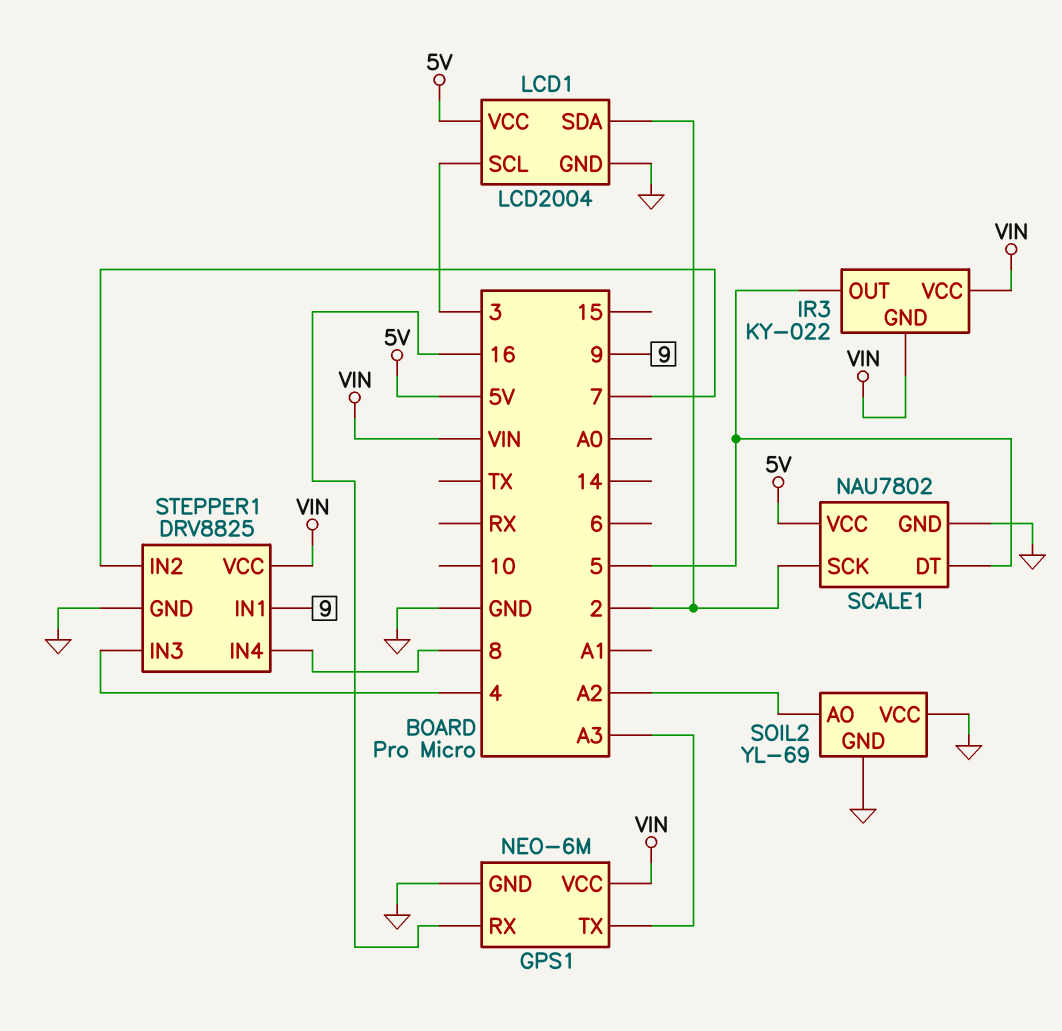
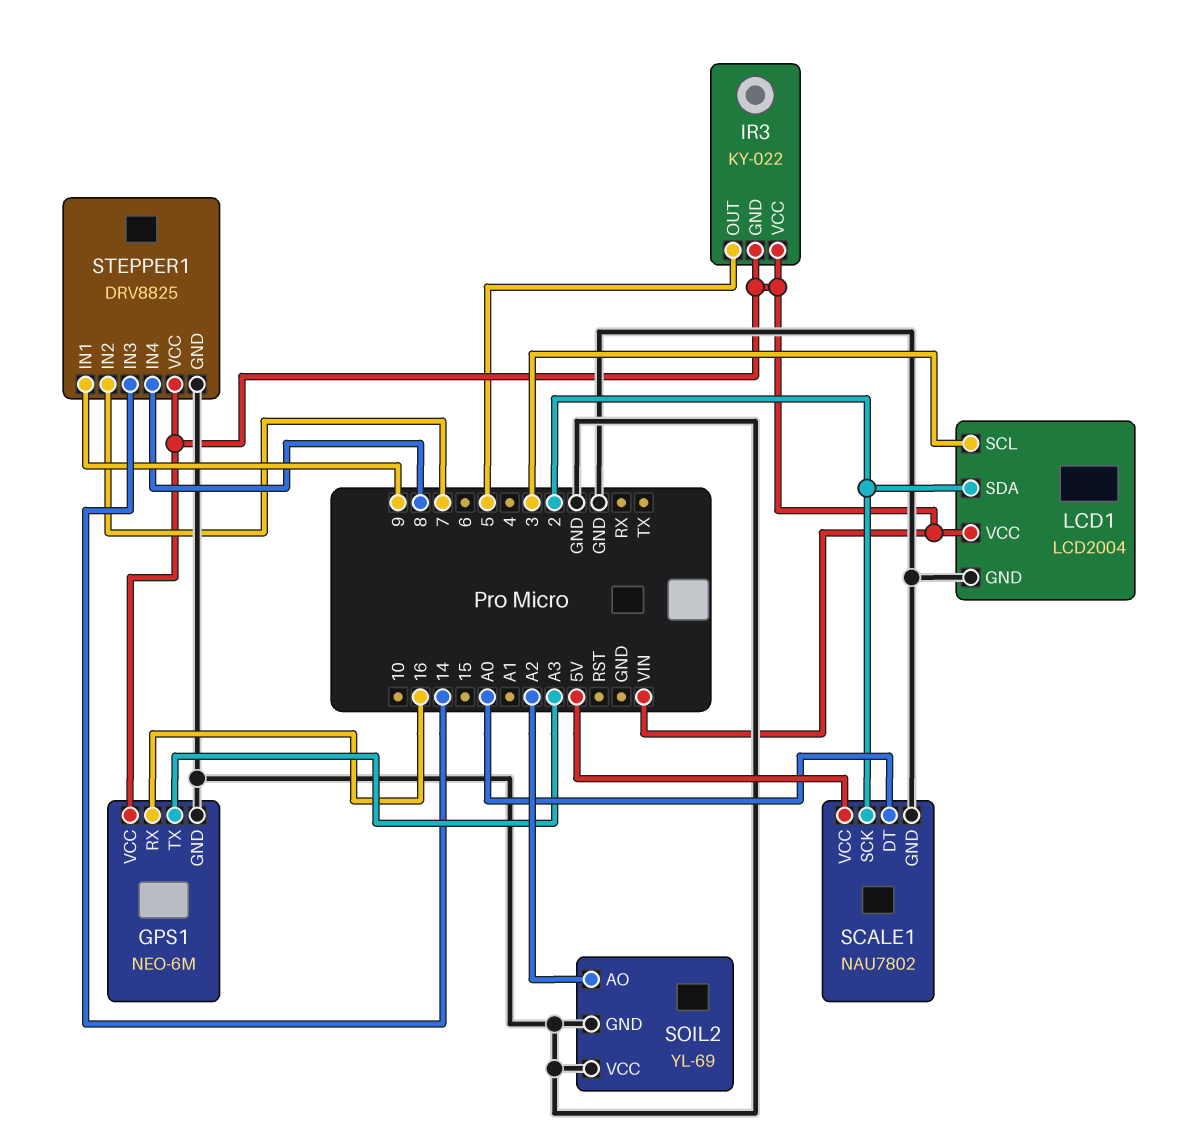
LCD1 pin VCC: 5V -> VIN
SCALE1 pin DT: 5 -> A0
STEPPER1 pin IN3: 4 -> 14

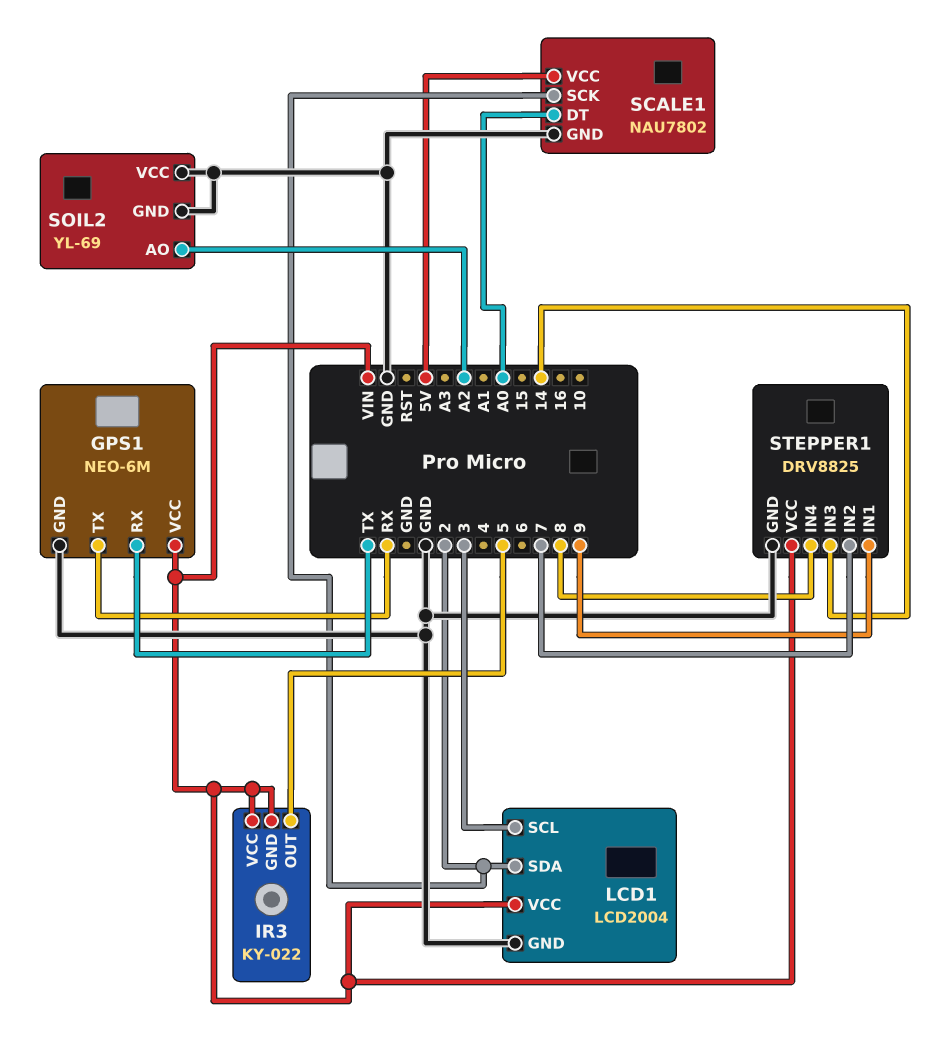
GPS1 pin RX: 16 -> TX
GPS1 pin TX: A3 -> RX

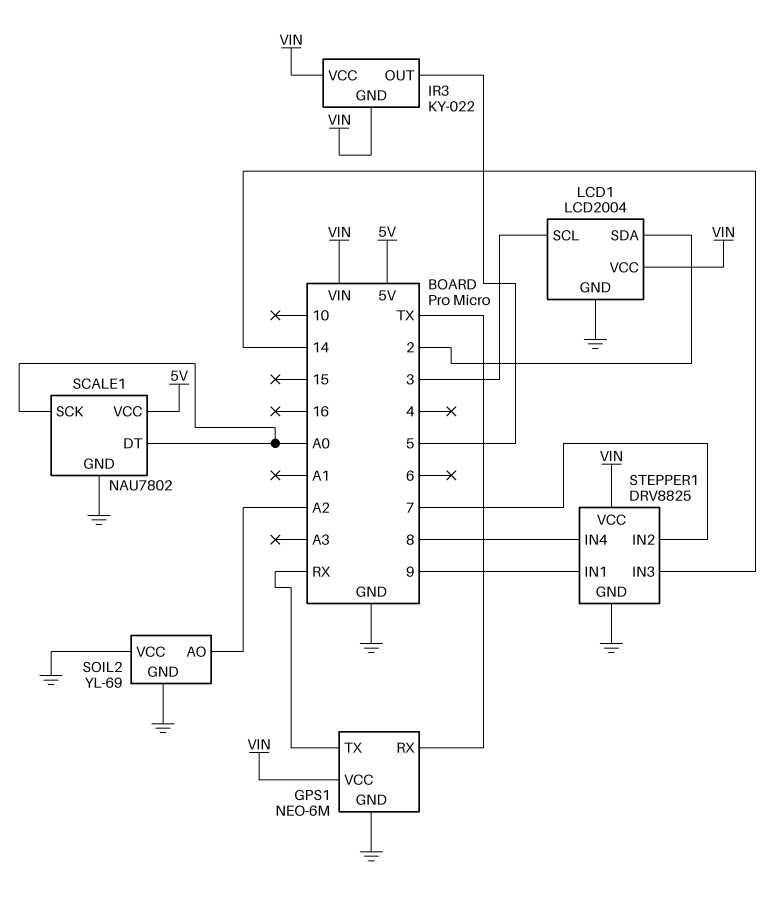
SCALE1 pin SCK: 2 -> A0

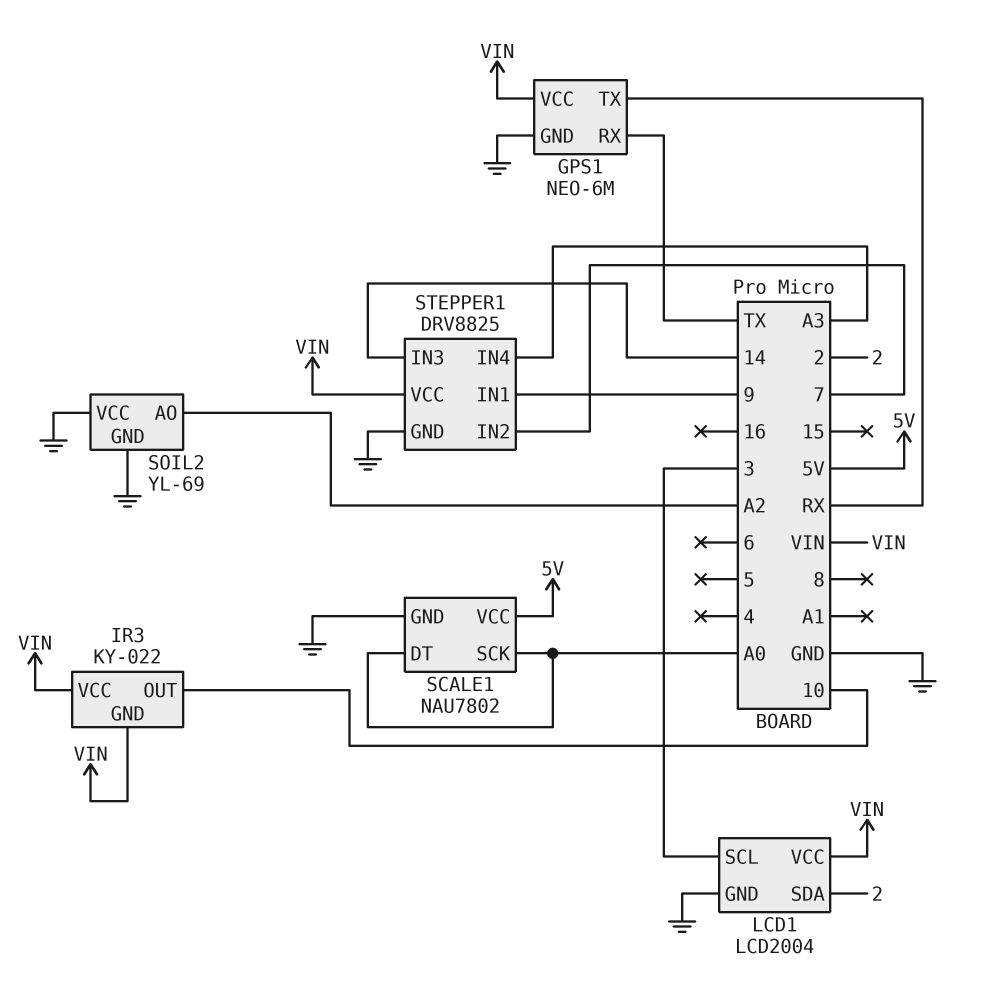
IR3 pin OUT: 5 -> 10
STEPPER1 pin IN4: 8 -> A3

